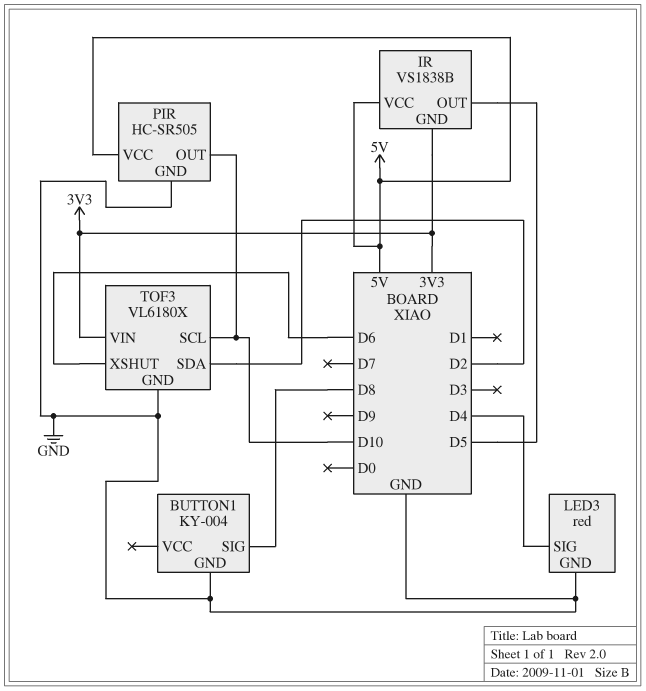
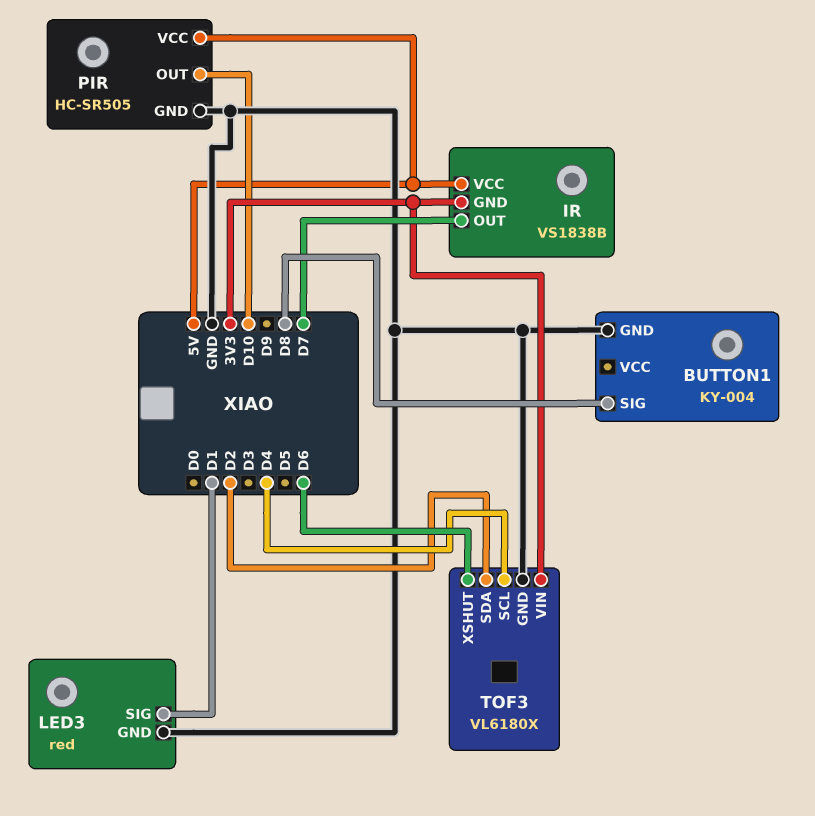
IR pin OUT: D5 -> D7
LED3 pin SIG: D4 -> D1
TOF3 pin SCL: D10 -> D4

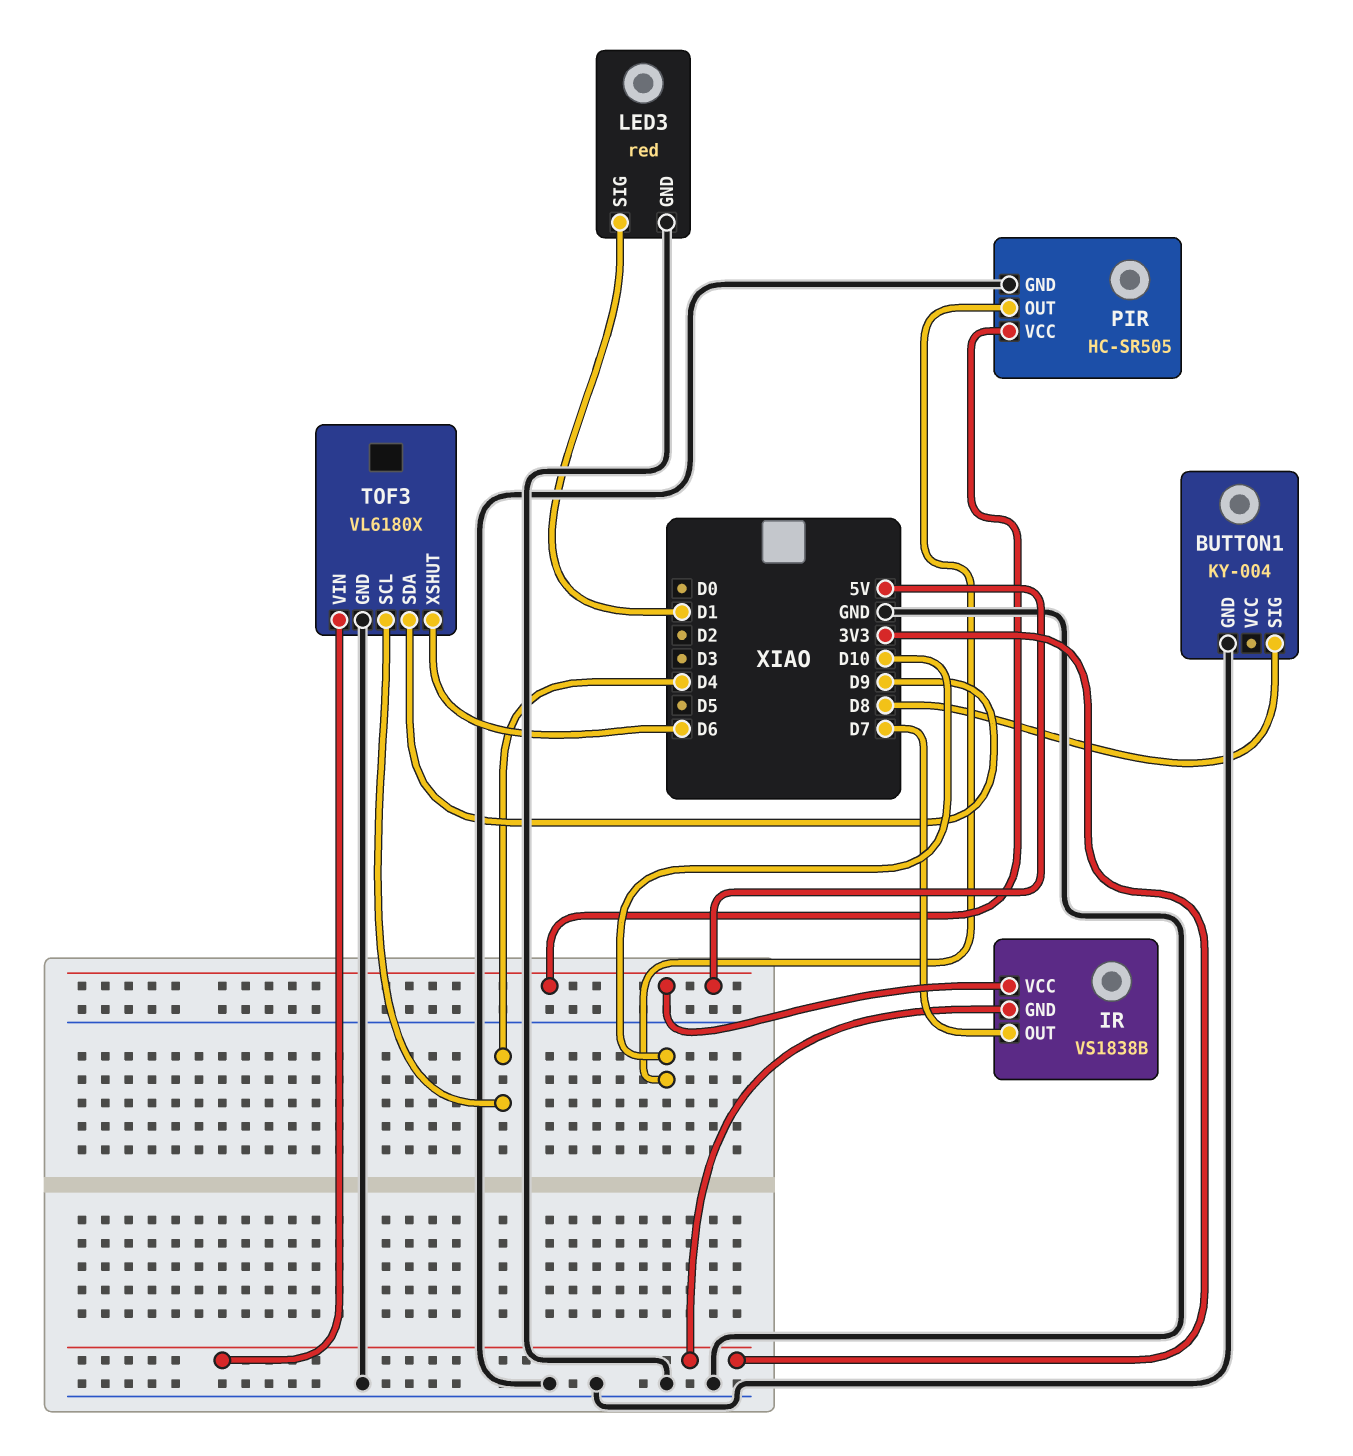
TOF3 pin SDA: D2 -> D9

